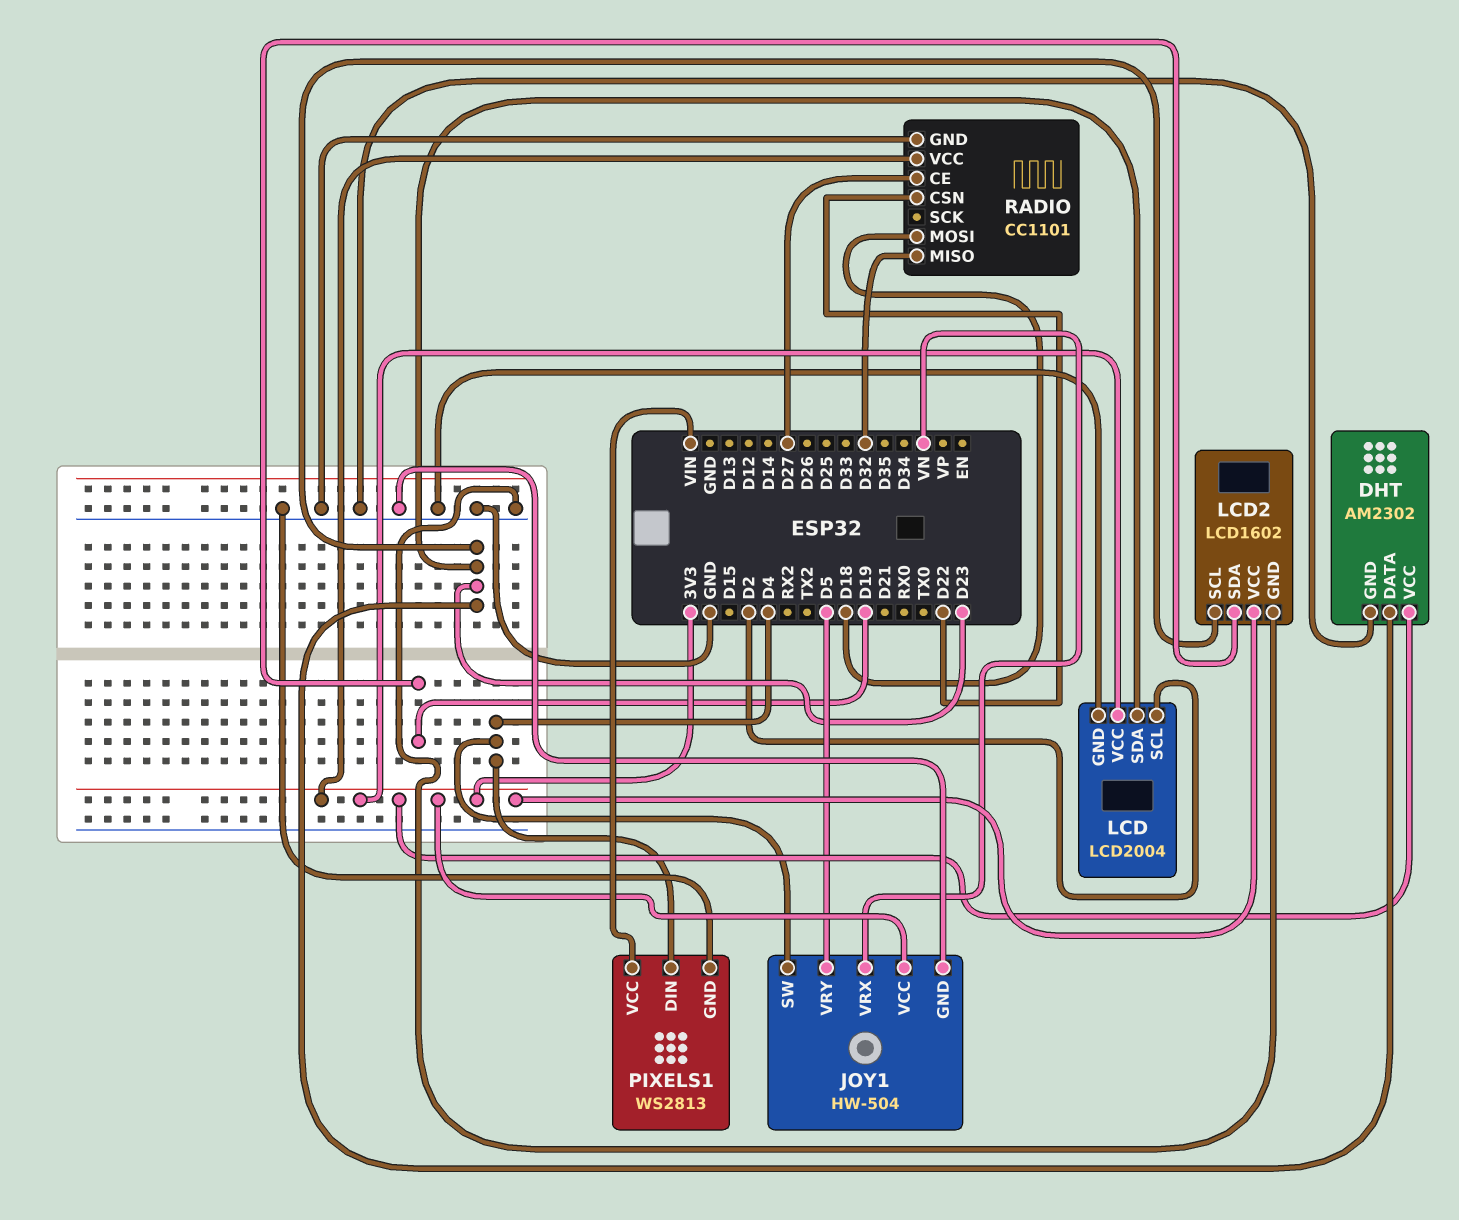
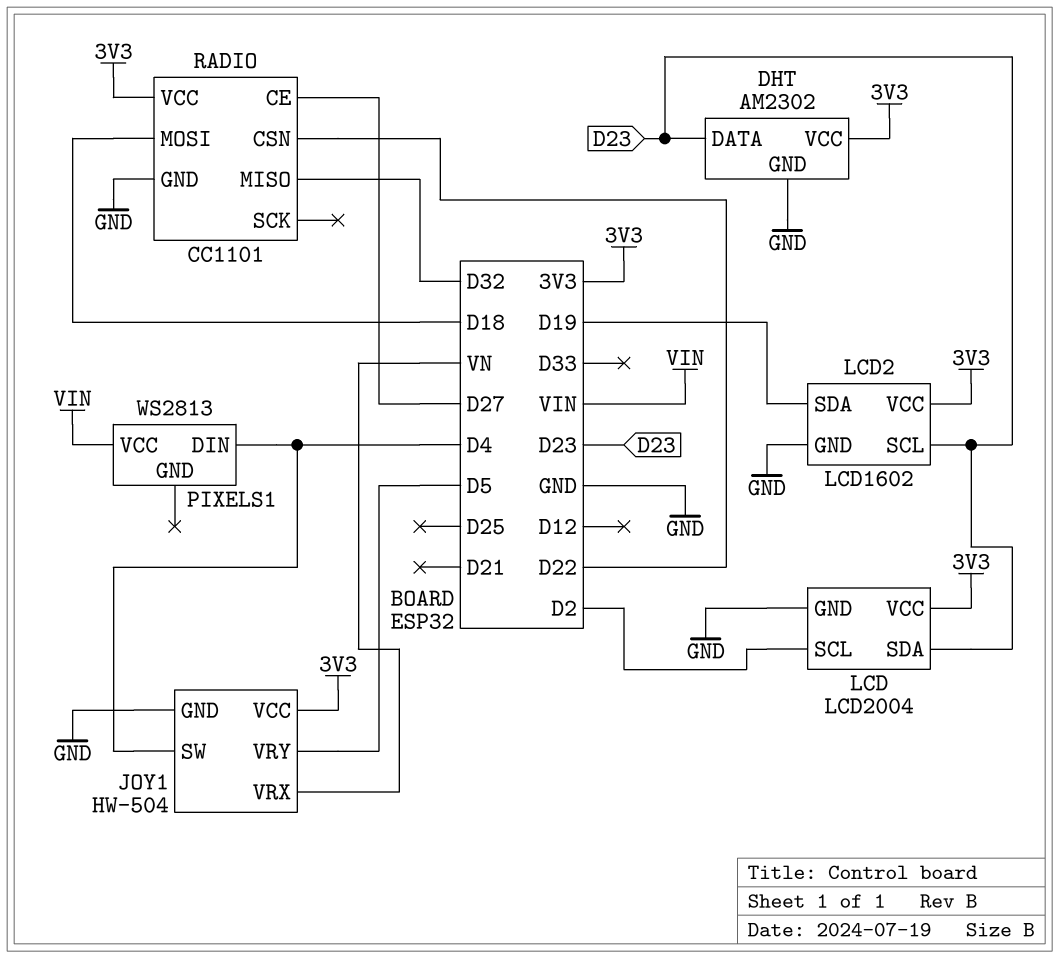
PIXELS1 pin GND: GND -> none

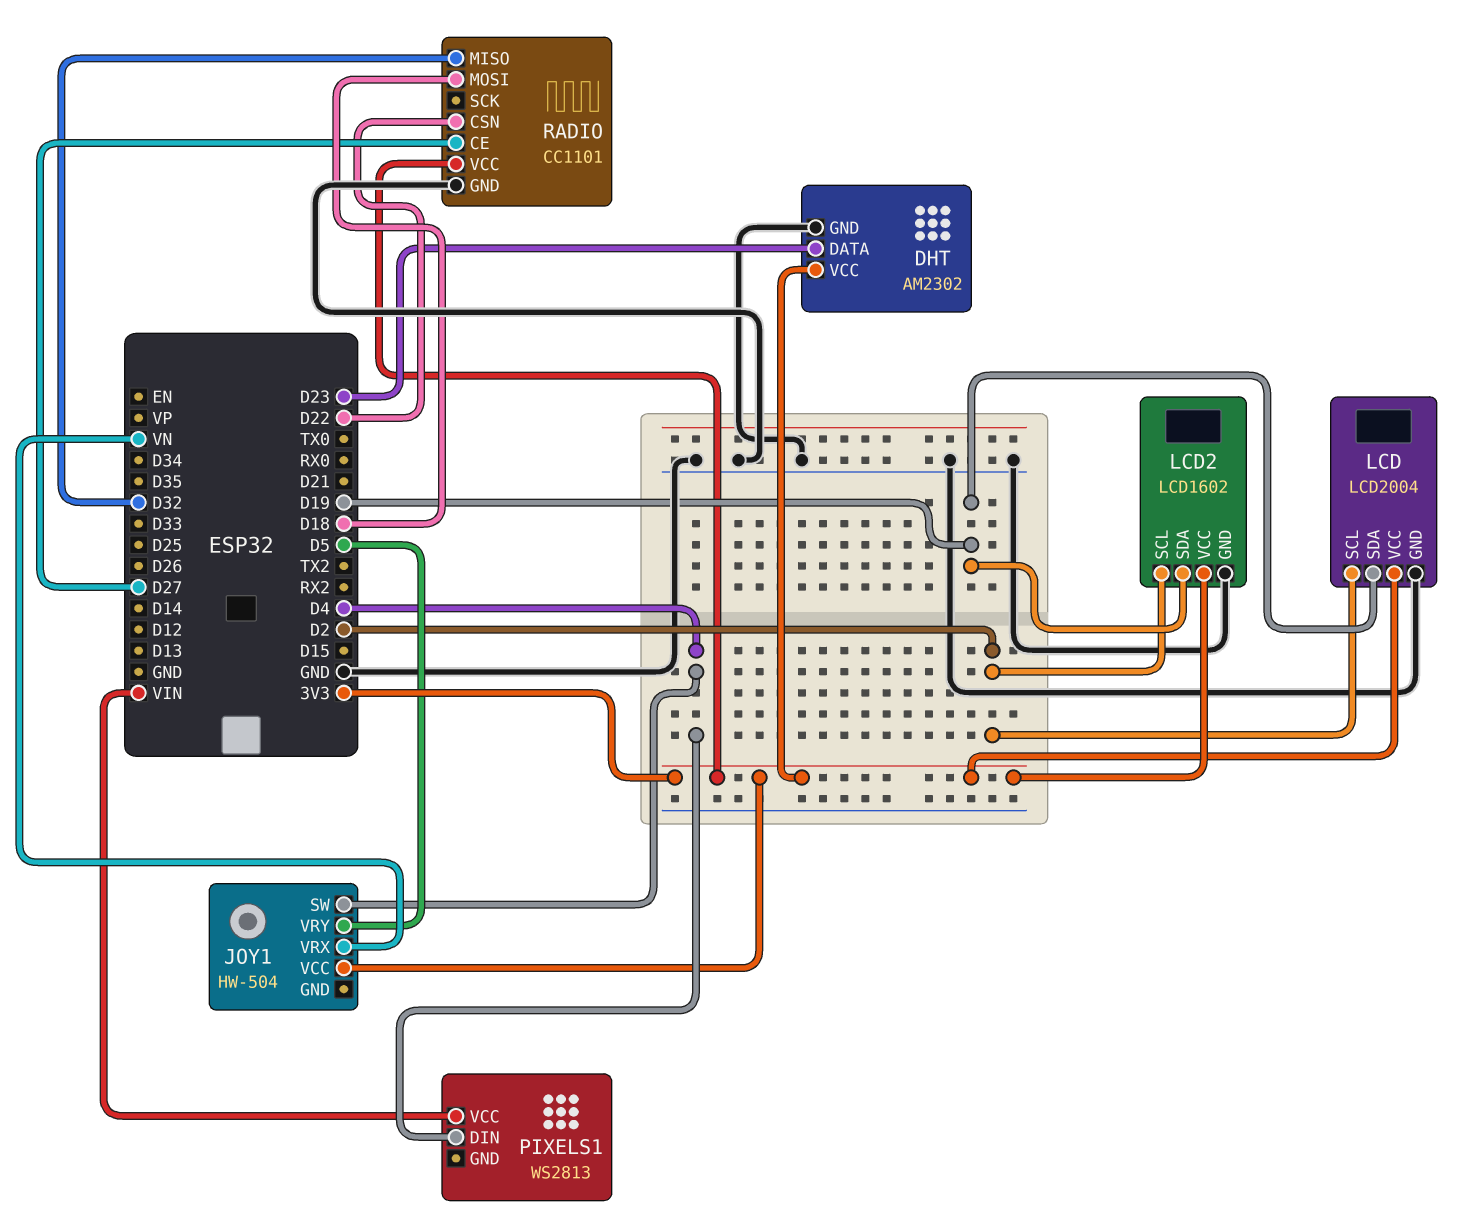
JOY1 pin GND: GND -> none
LCD pin SDA: D23 -> D19
LCD2 pin SCL: D23 -> D2

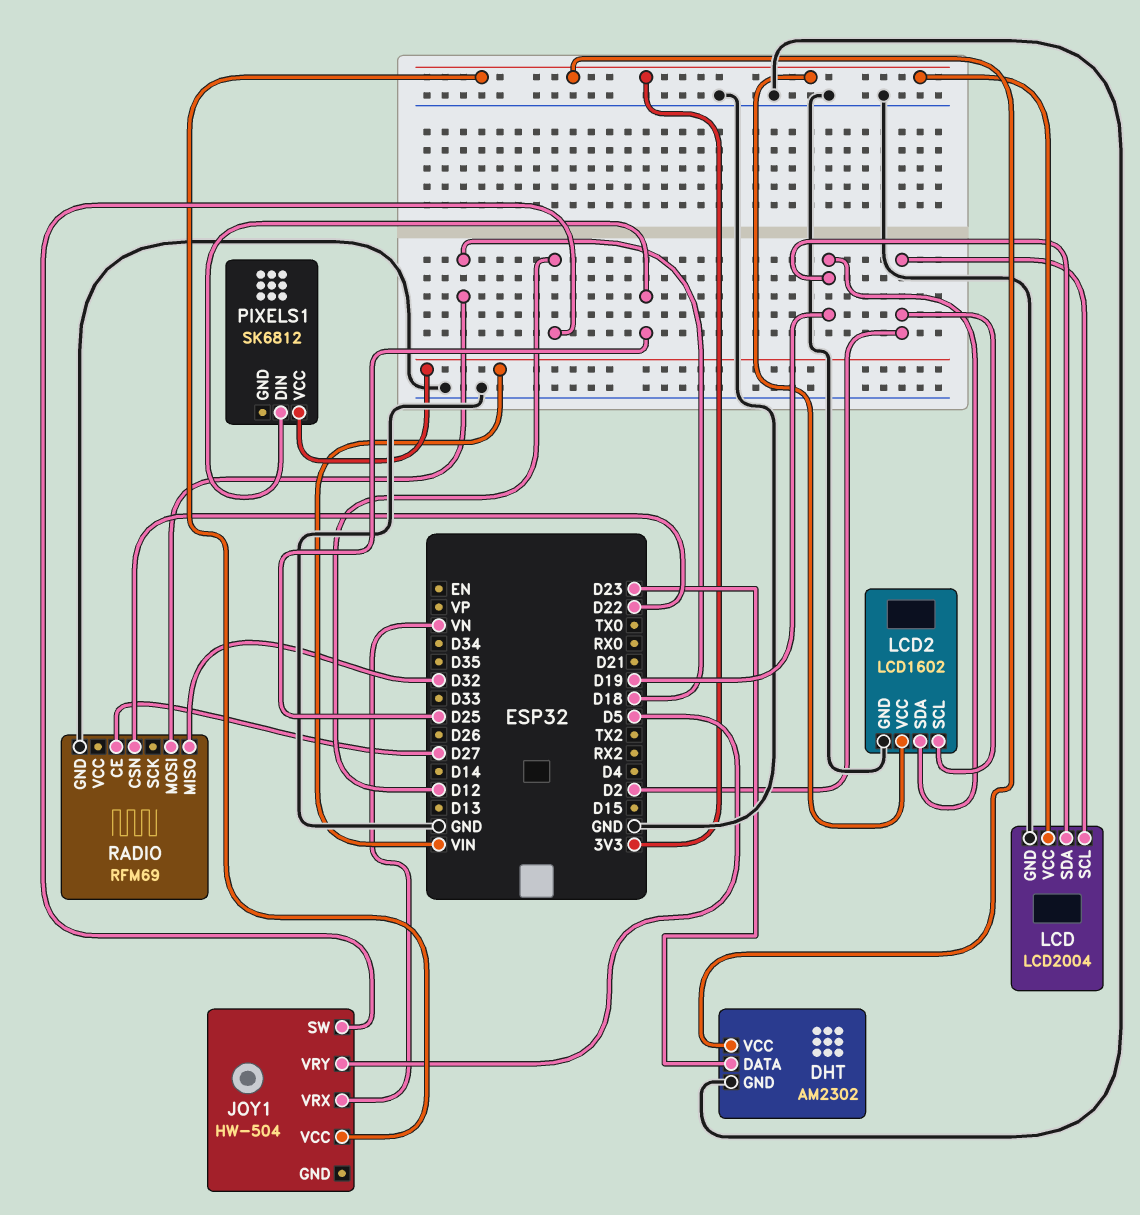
JOY1 pin SW: D4 -> D12
PIXELS1: WS2813 -> SK6812
PIXELS1 pin DIN: D4 -> D25
RADIO: CC1101 -> RFM69
RADIO pin VCC: 3V3 -> none

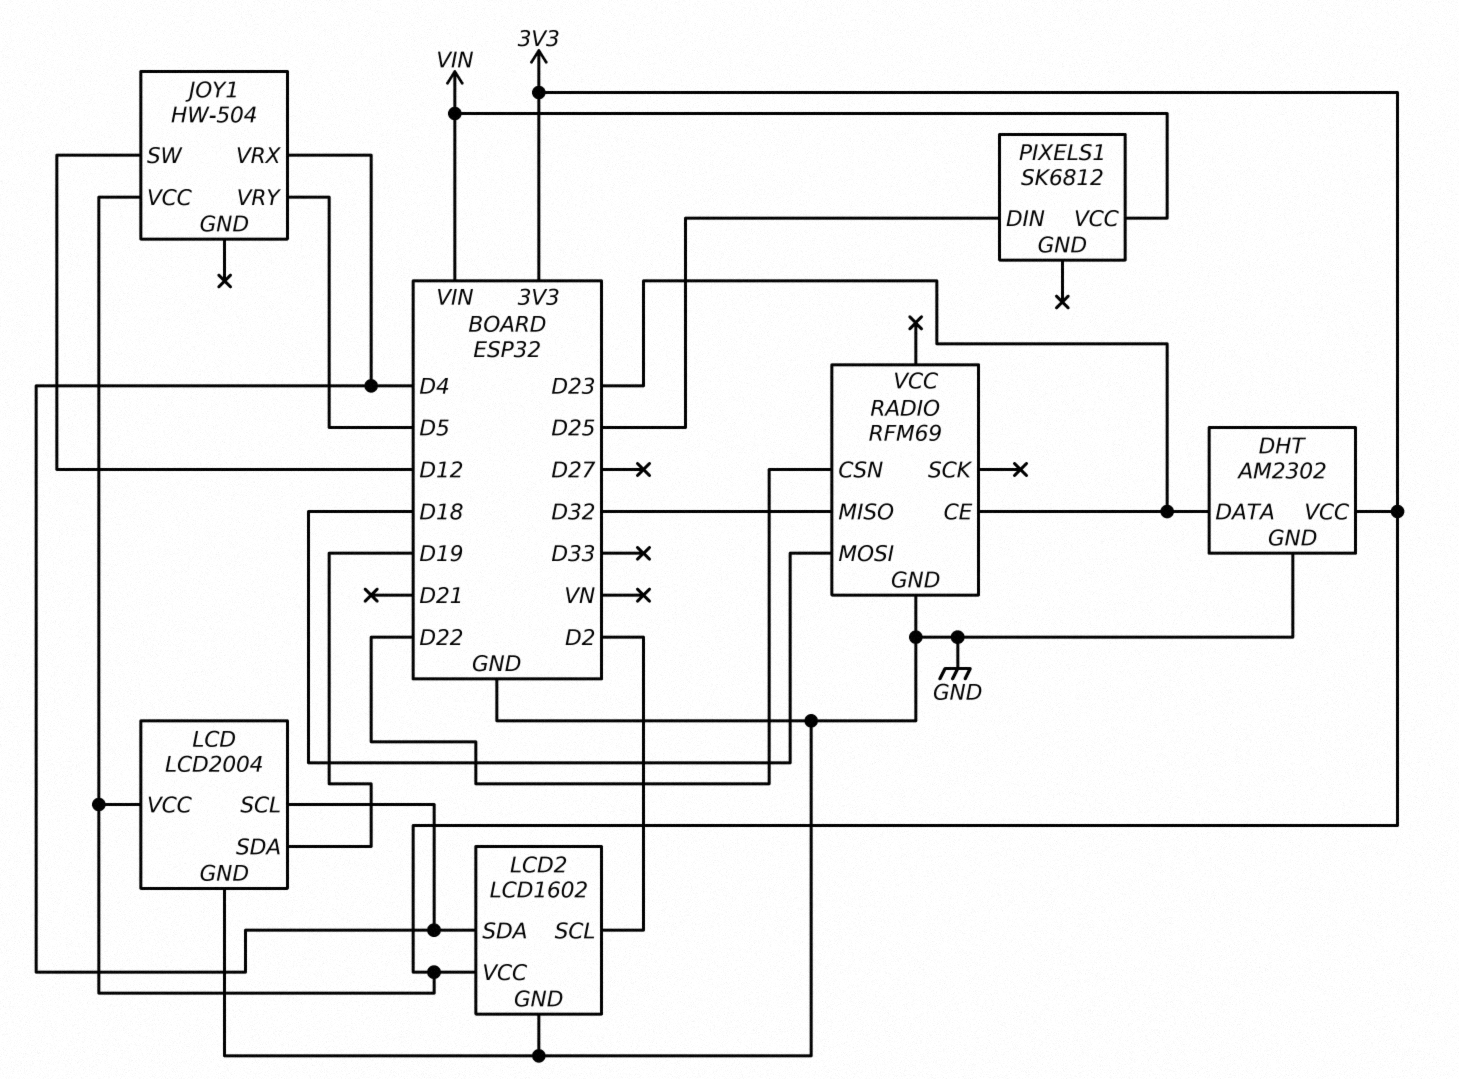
JOY1 pin VRX: VN -> D4
LCD pin SCL: D2 -> D4
LCD2 pin SDA: D19 -> D4
RADIO pin CE: D27 -> D23

